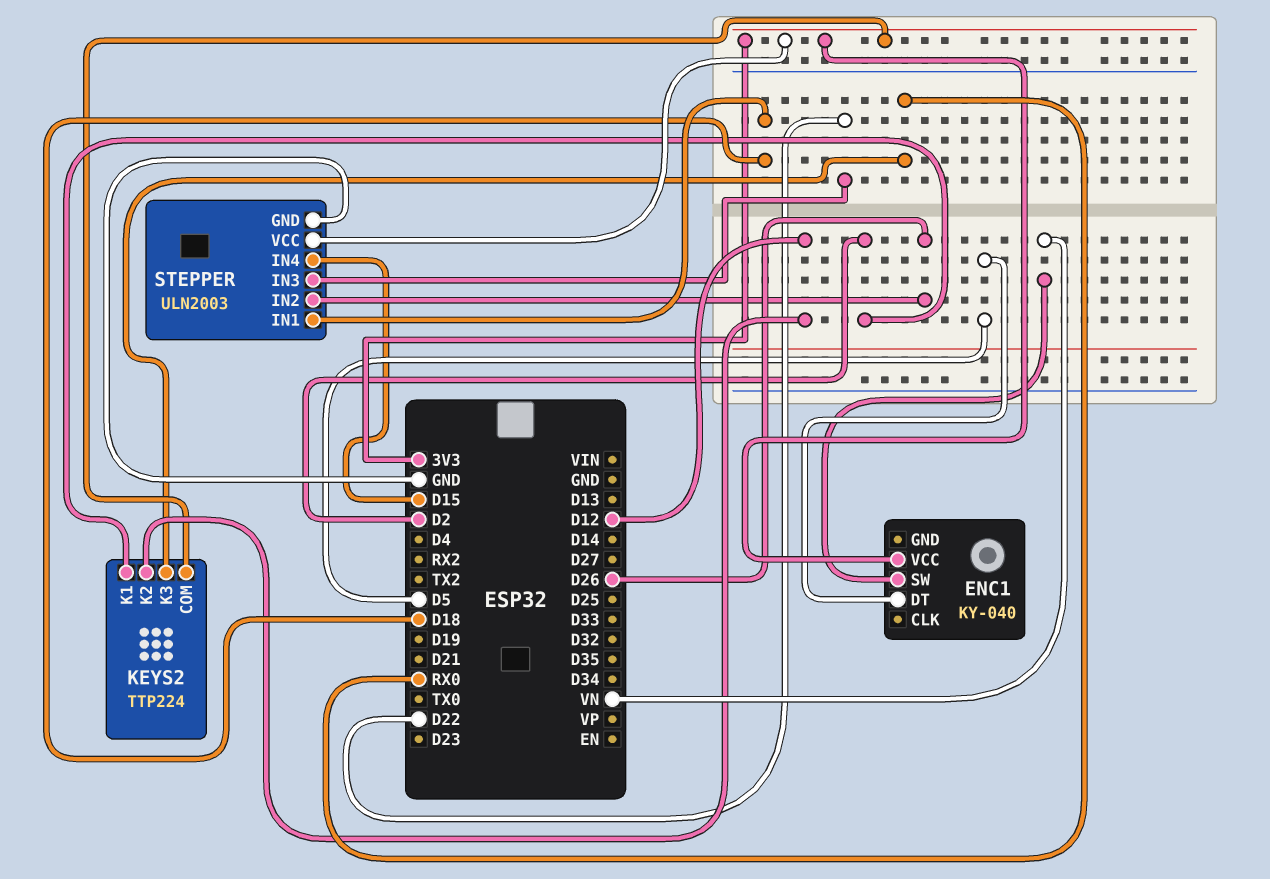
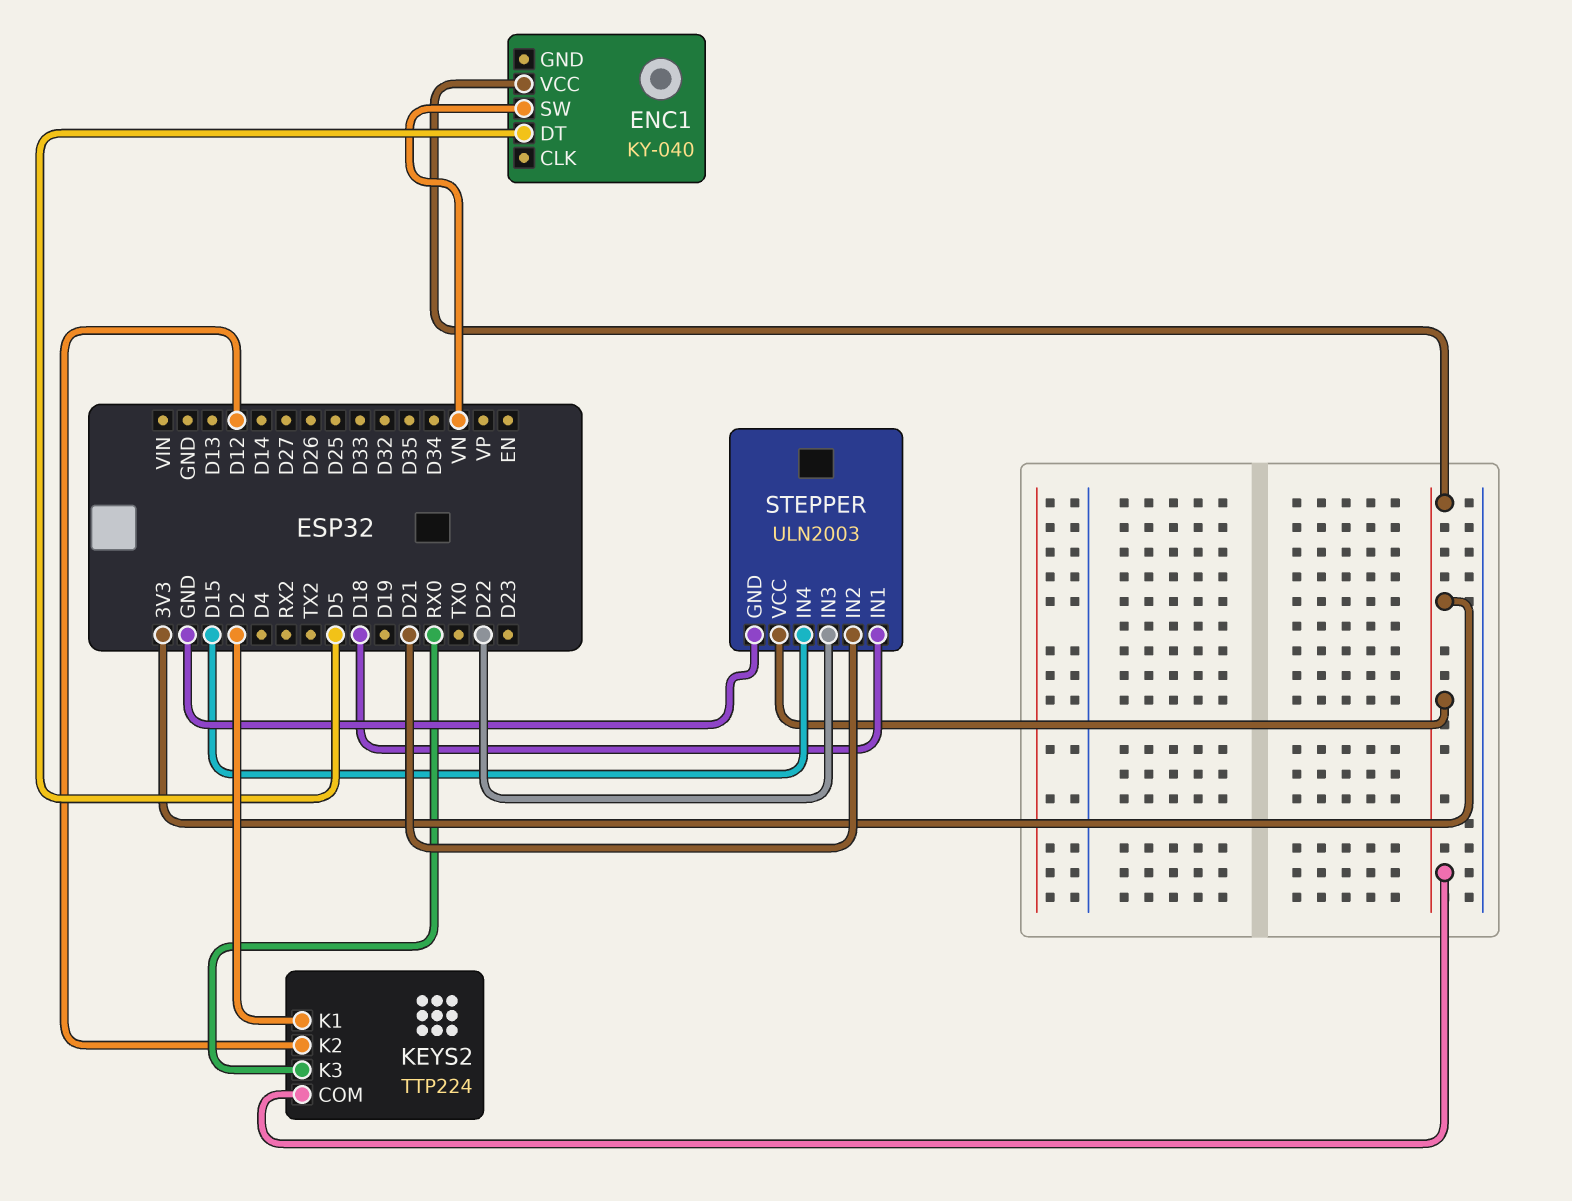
STEPPER pin IN2: D26 -> D21

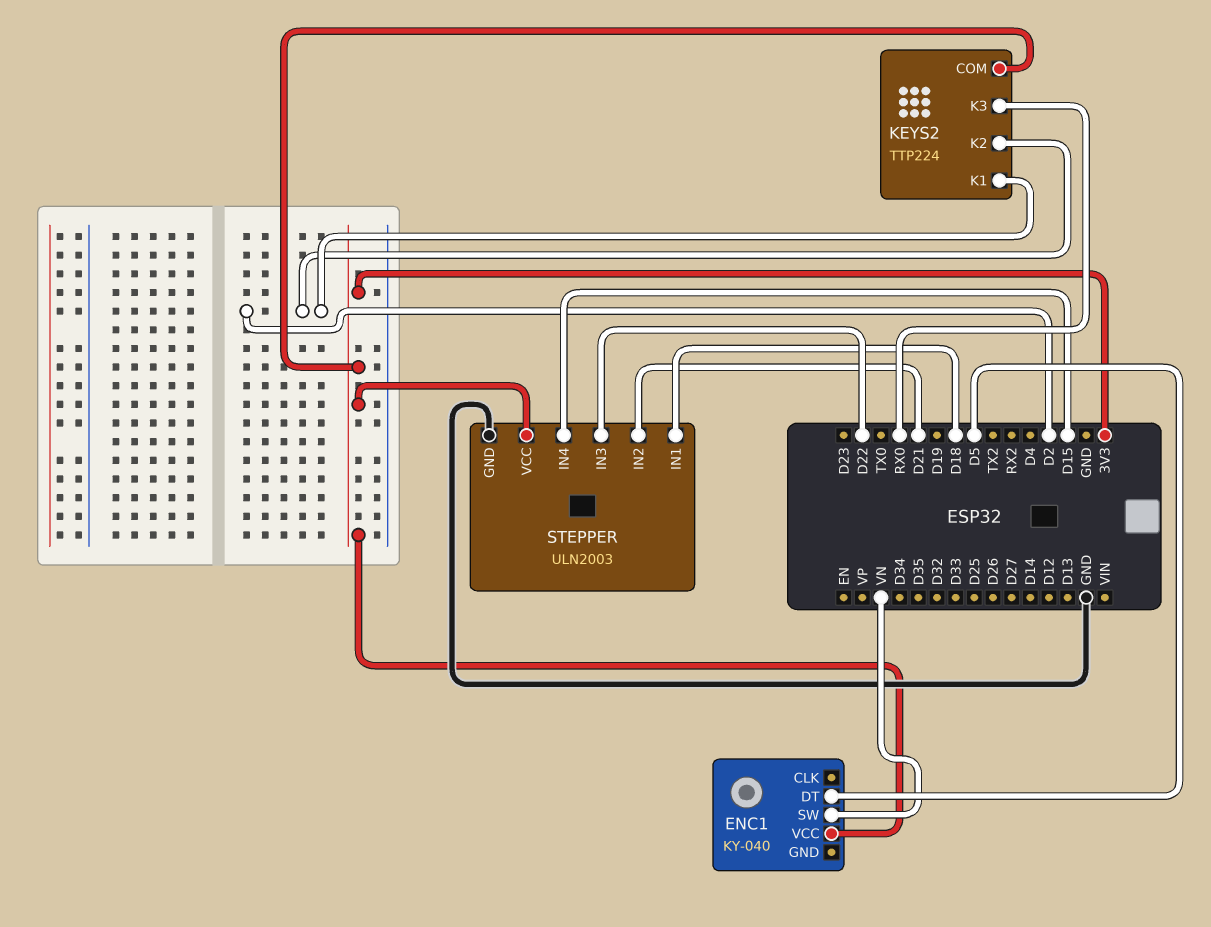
KEYS2 pin K2: D12 -> D2

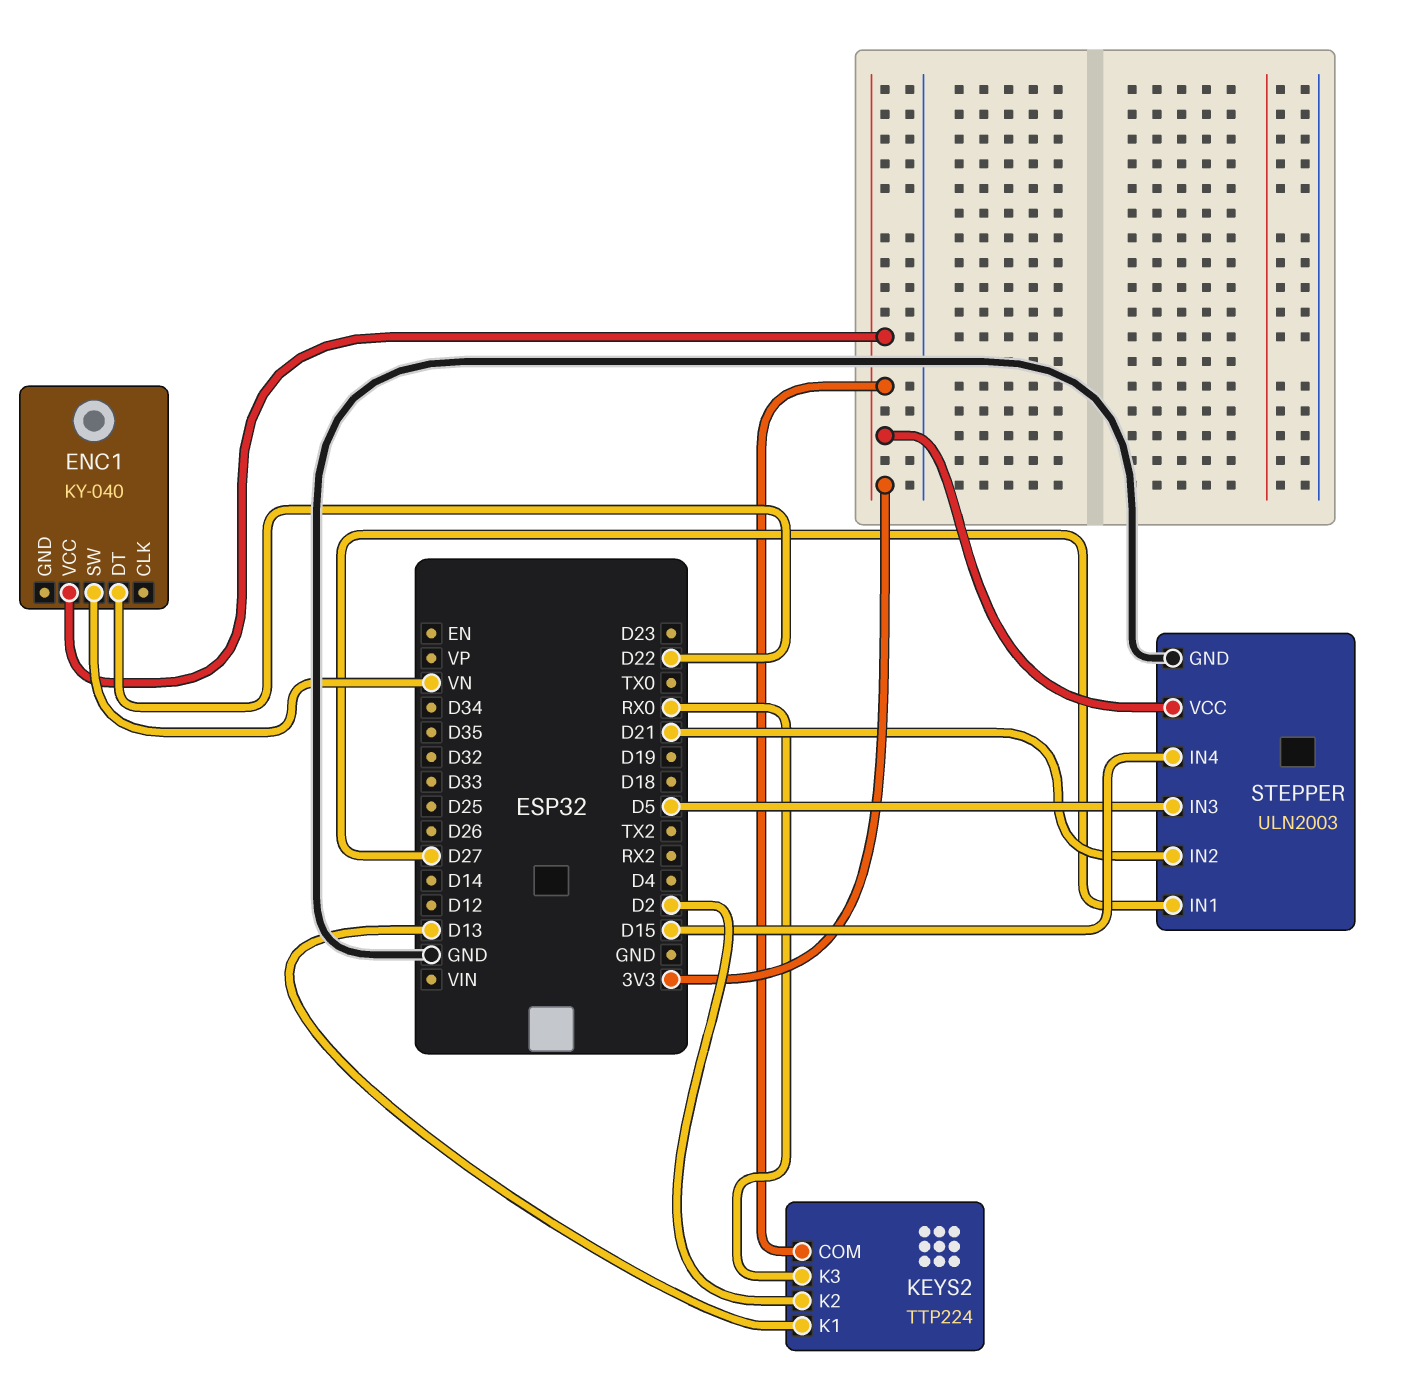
ENC1 pin DT: D5 -> D22
KEYS2 pin K1: D2 -> D13
STEPPER pin IN1: D18 -> D27
STEPPER pin IN3: D22 -> D5

